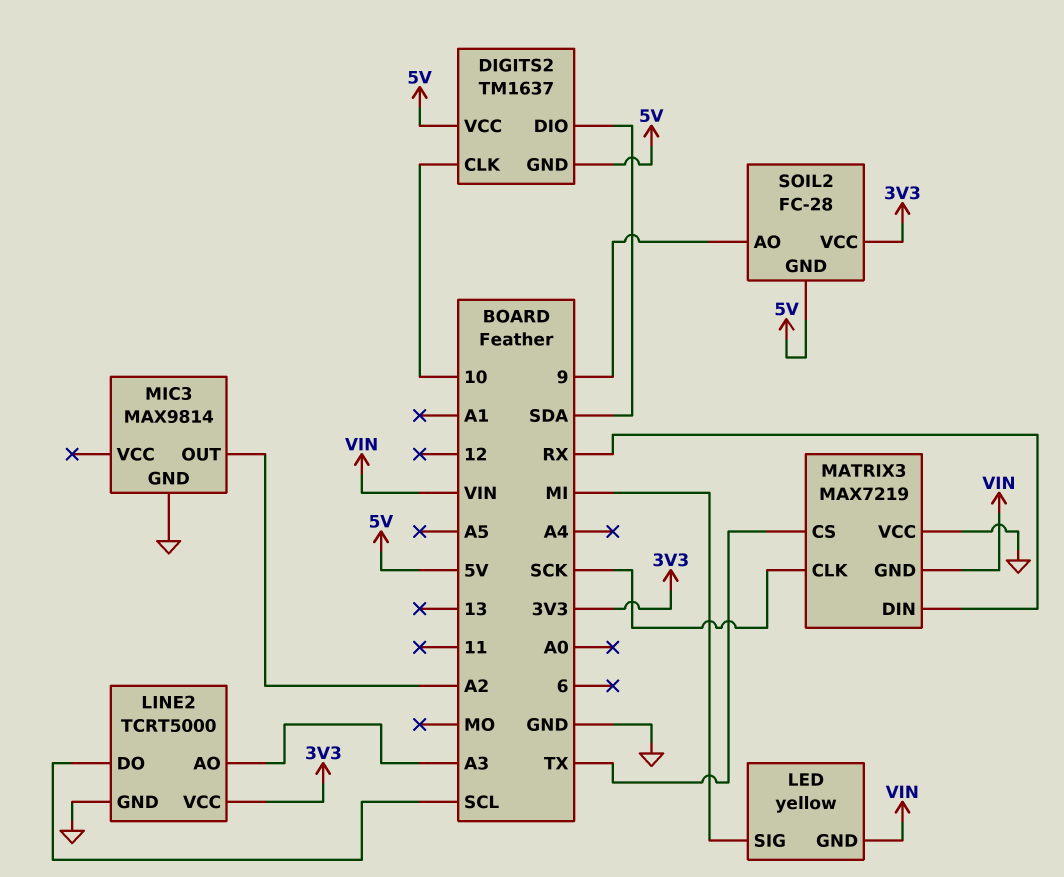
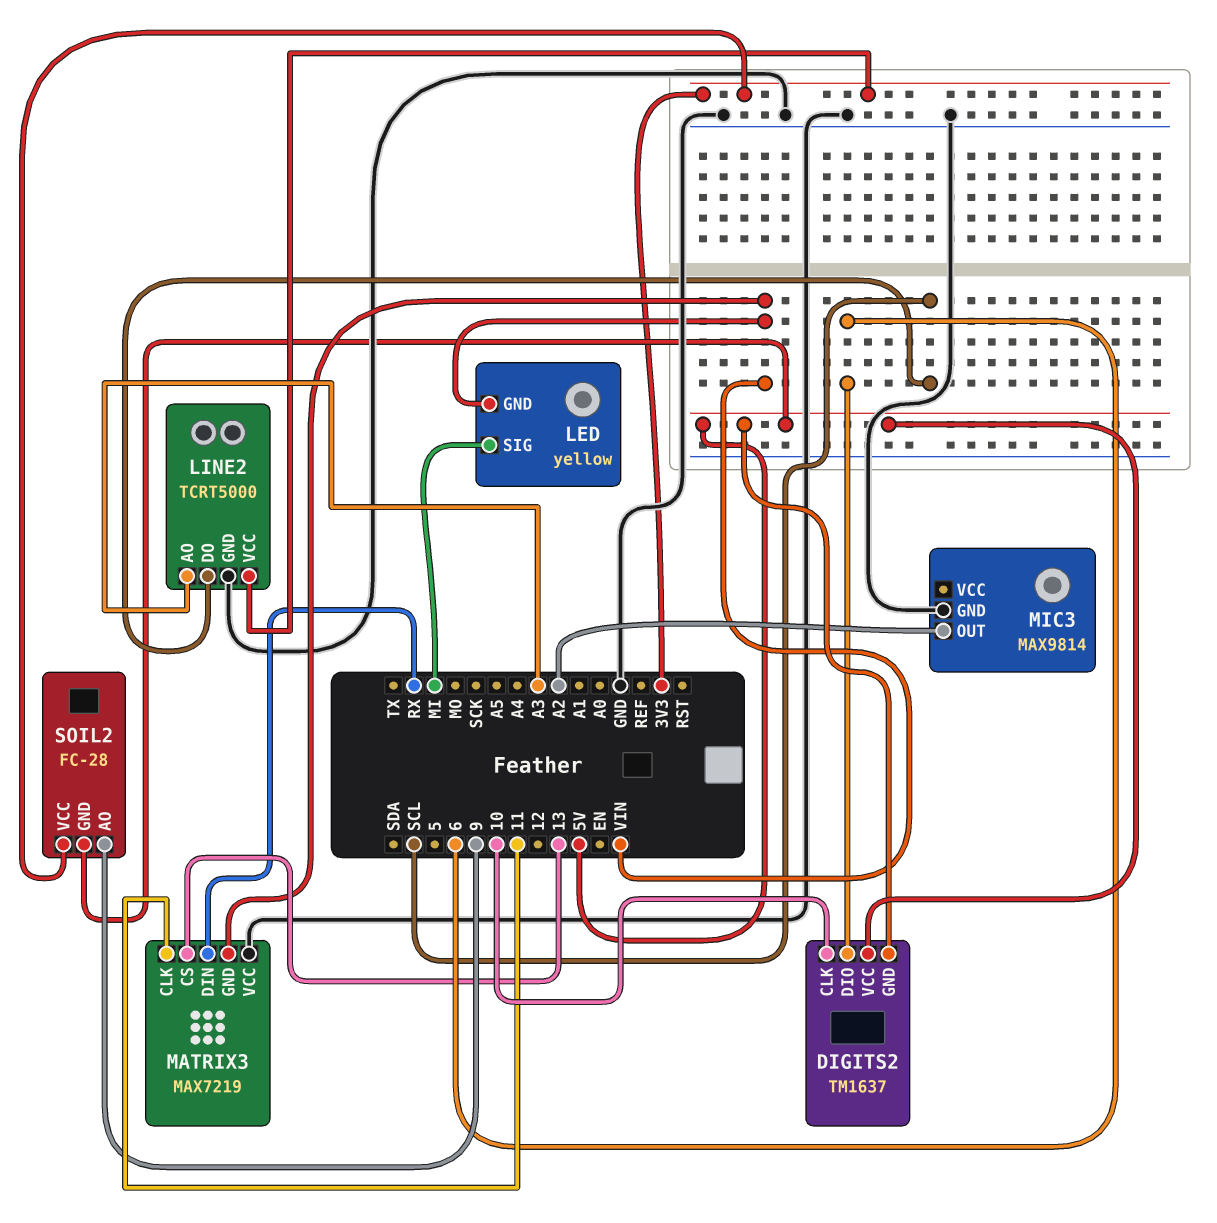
DIGITS2 pin DIO: SDA -> 6
MATRIX3 pin CLK: SCK -> 11
MATRIX3 pin CS: TX -> 13

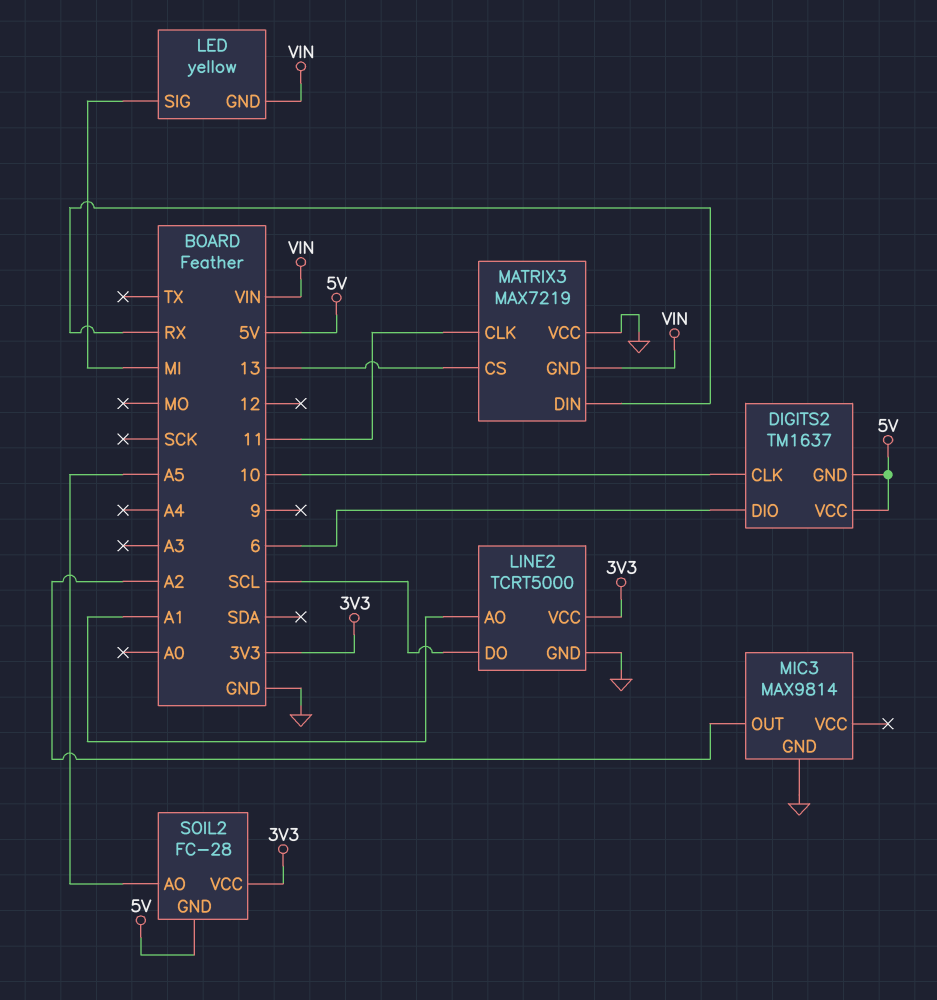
LINE2 pin AO: A3 -> A1
SOIL2 pin AO: 9 -> A5

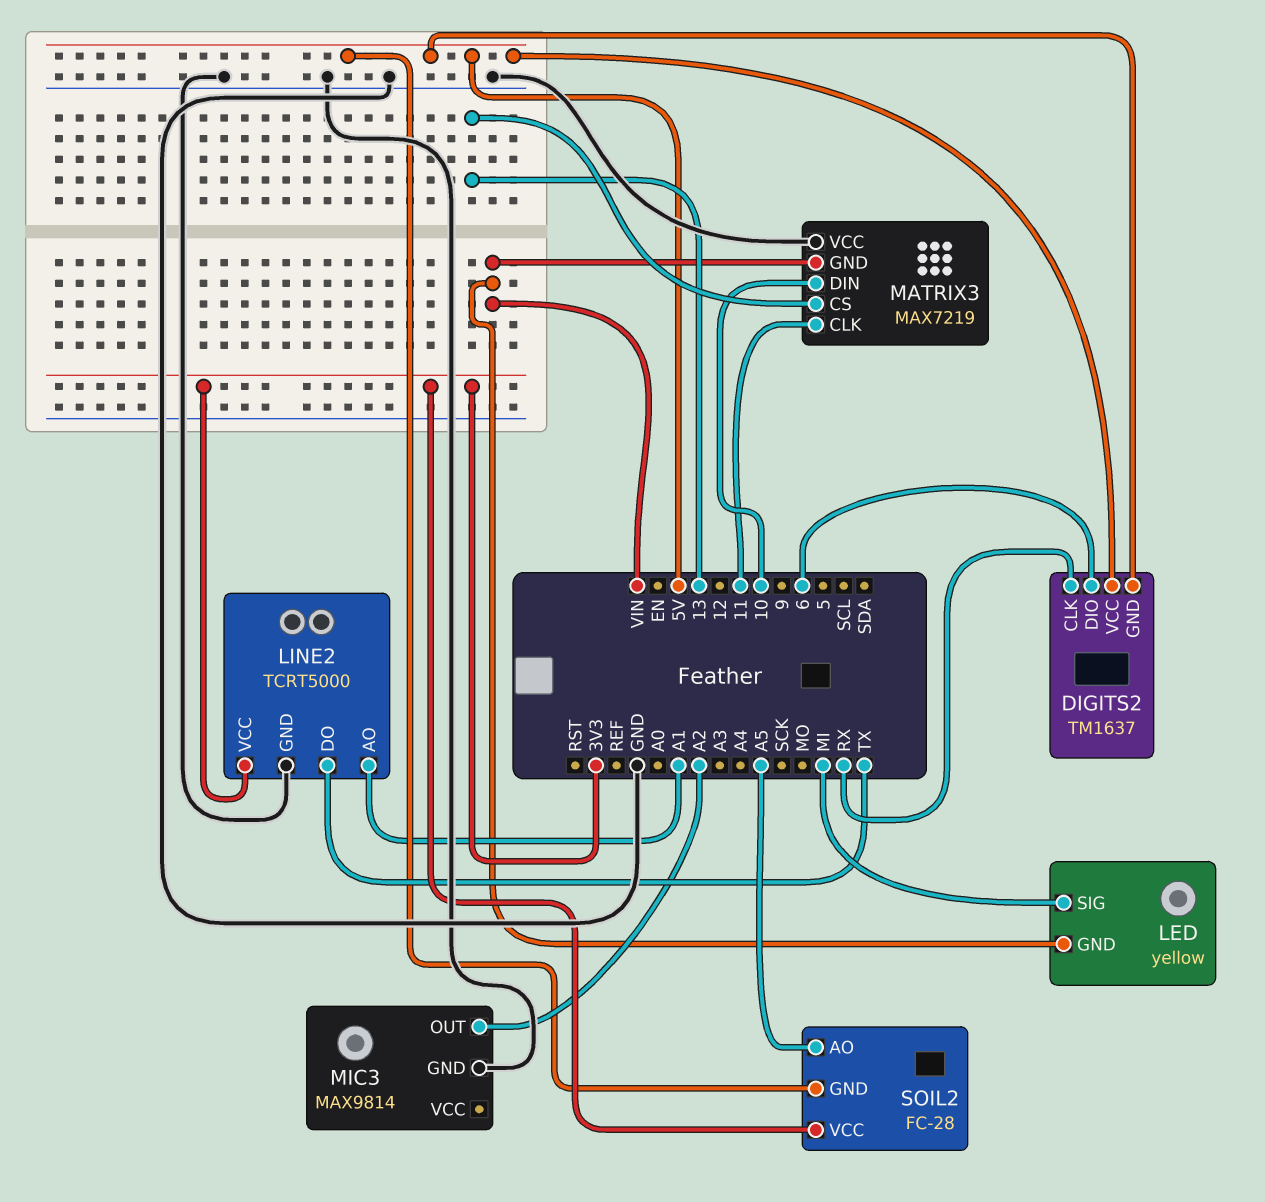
DIGITS2 pin CLK: 10 -> RX
LINE2 pin DO: SCL -> TX
MATRIX3 pin DIN: RX -> 10

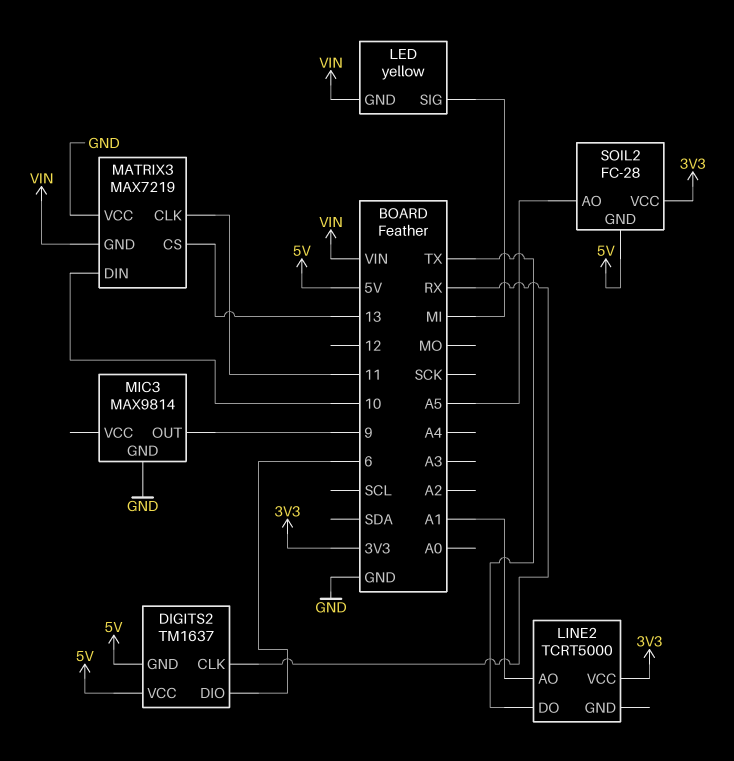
LINE2 pin GND: GND -> none
MIC3 pin OUT: A2 -> 9

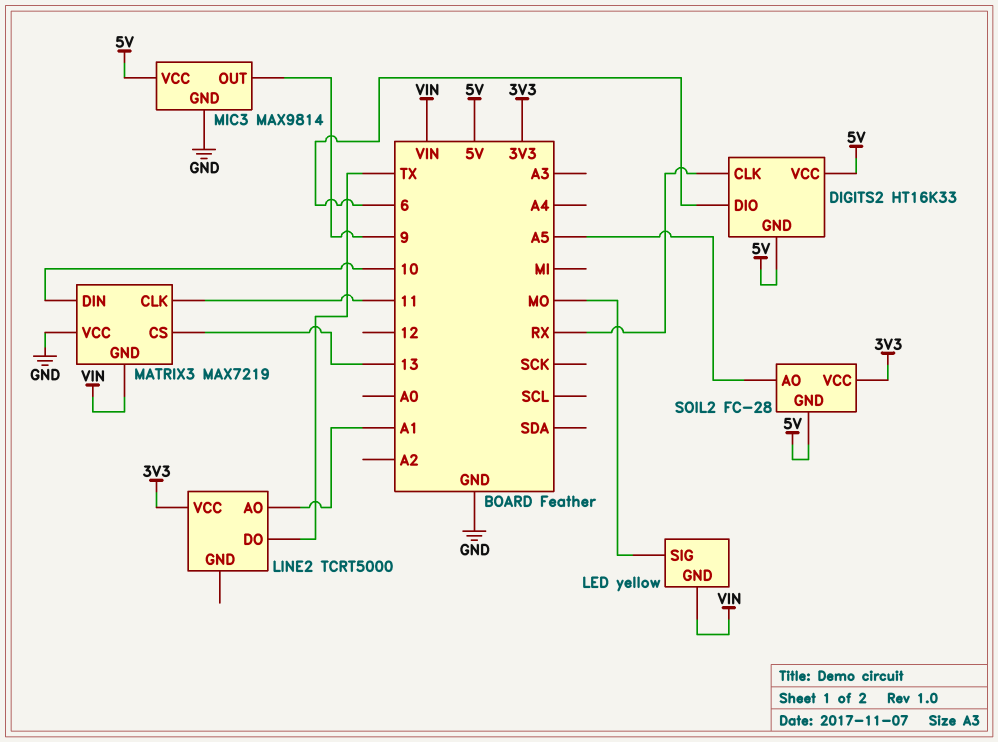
DIGITS2: TM1637 -> HT16K33
LED pin SIG: MI -> MO
MIC3 pin VCC: none -> 5V

